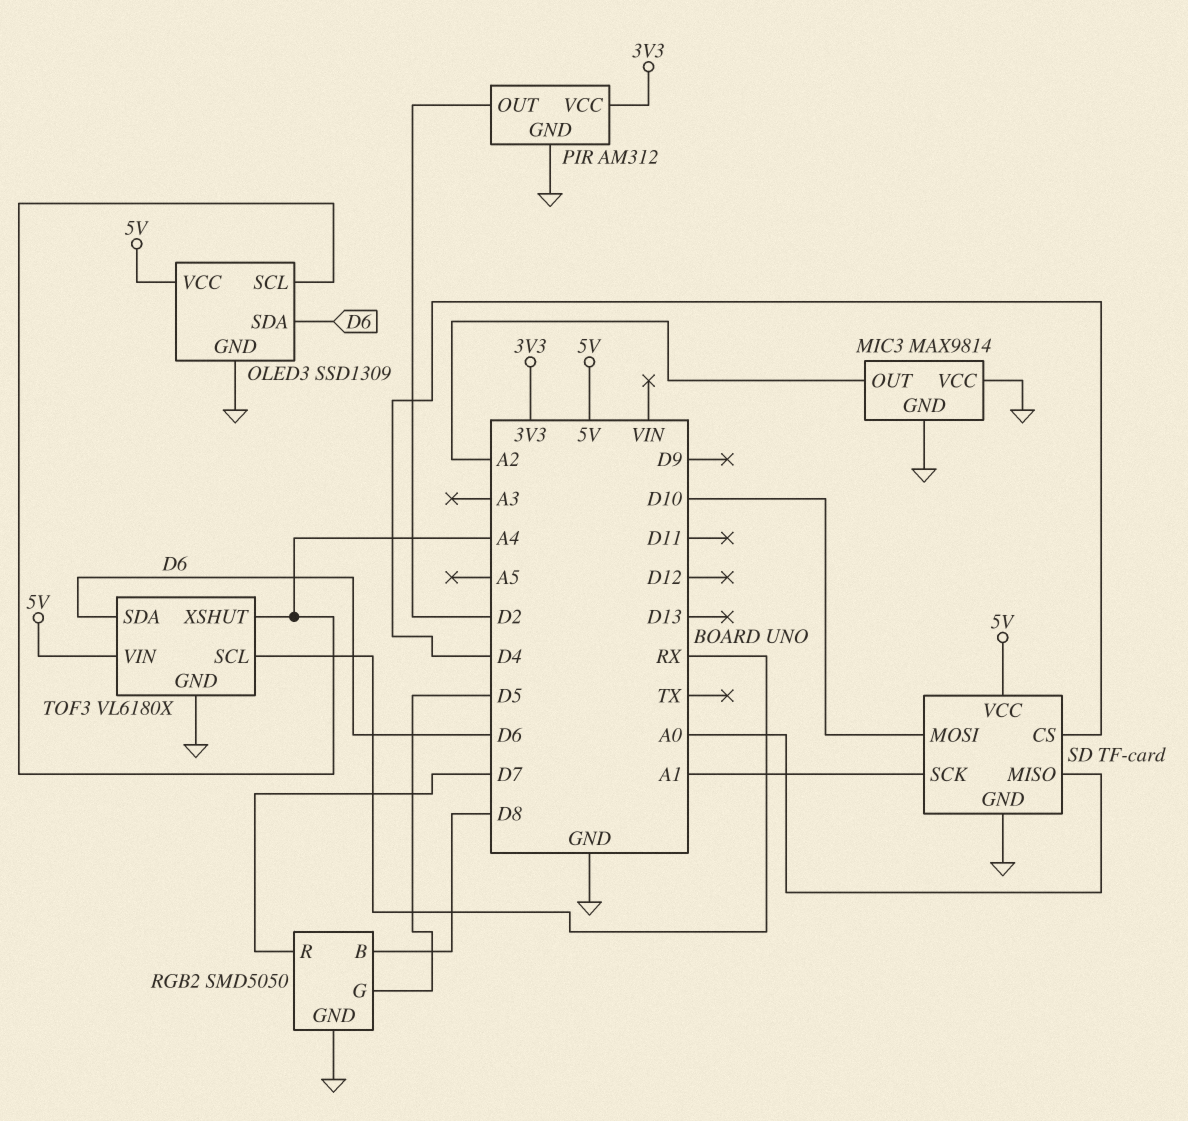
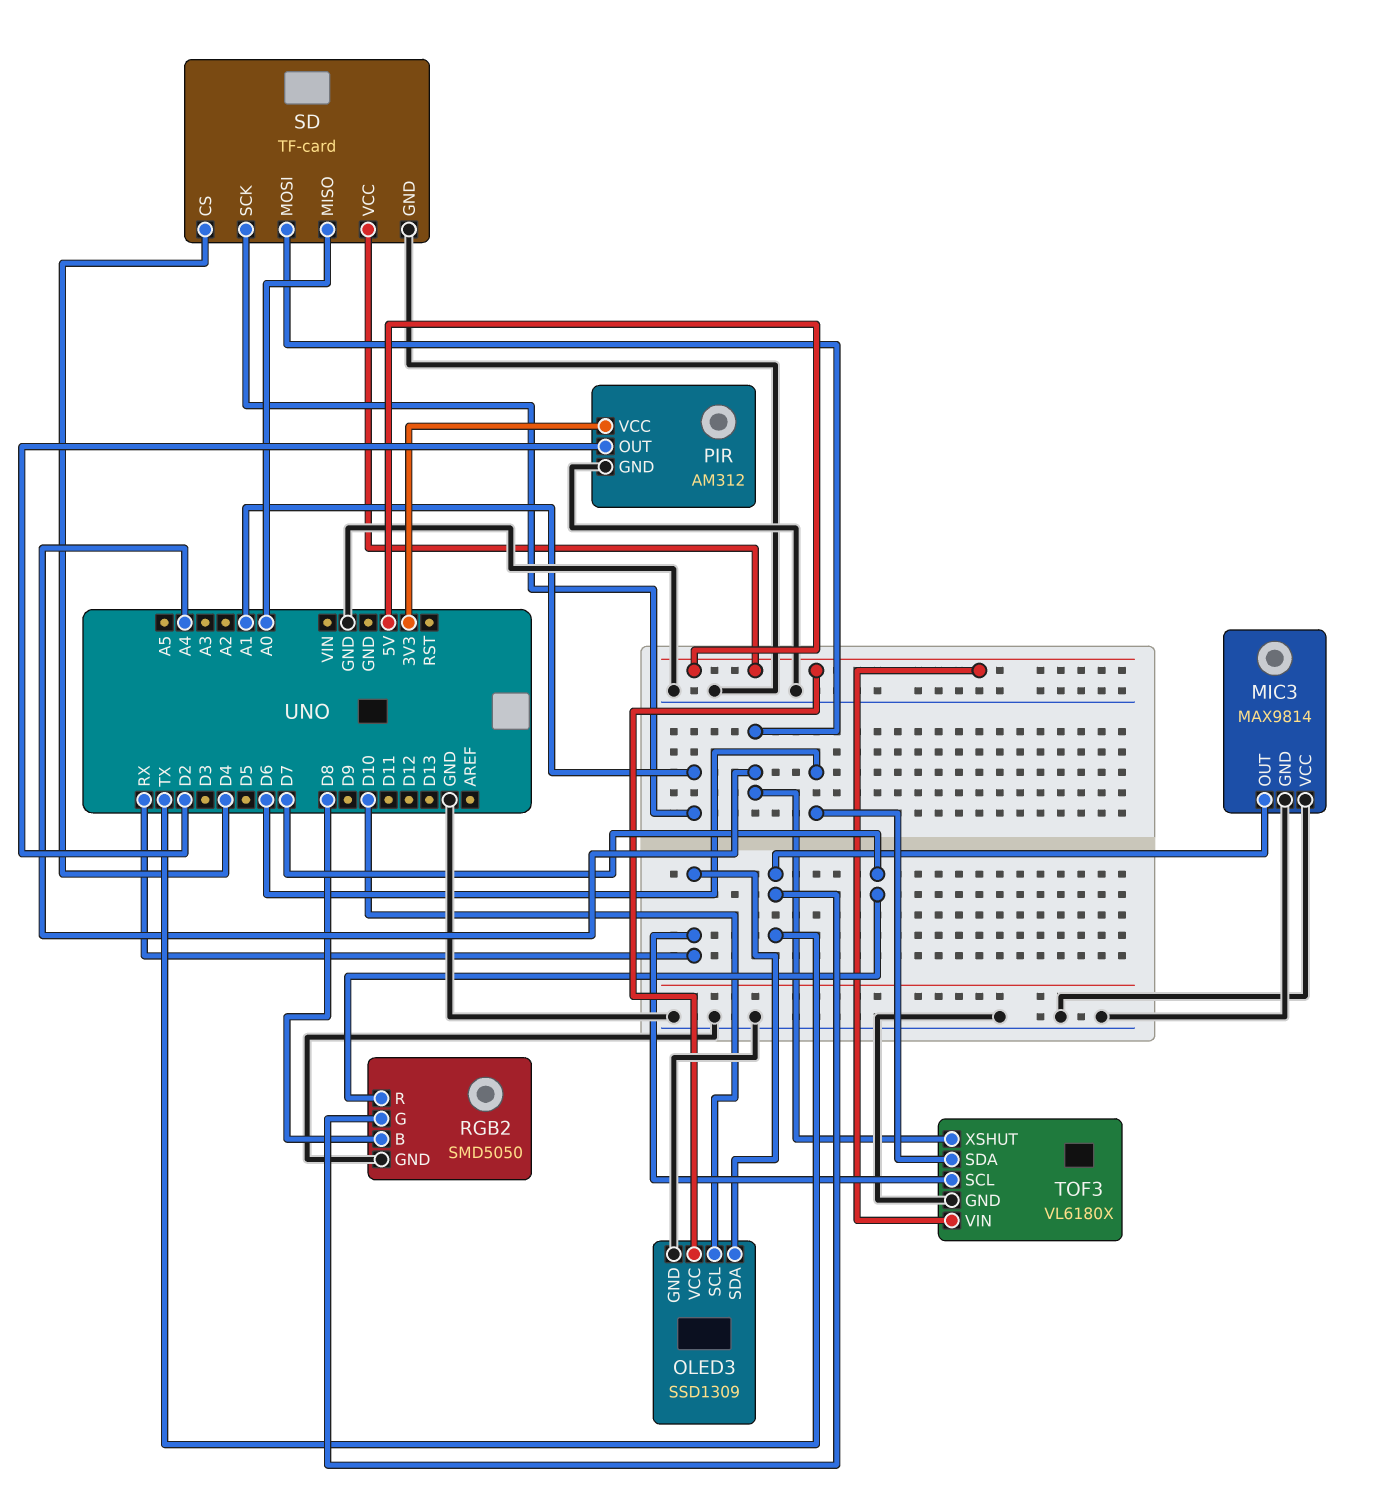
MIC3 pin OUT: A2 -> TX
OLED3 pin SCL: A4 -> D10
OLED3 pin SDA: D6 -> RX
RGB2 pin G: D5 -> TX
SD pin MOSI: D10 -> A4

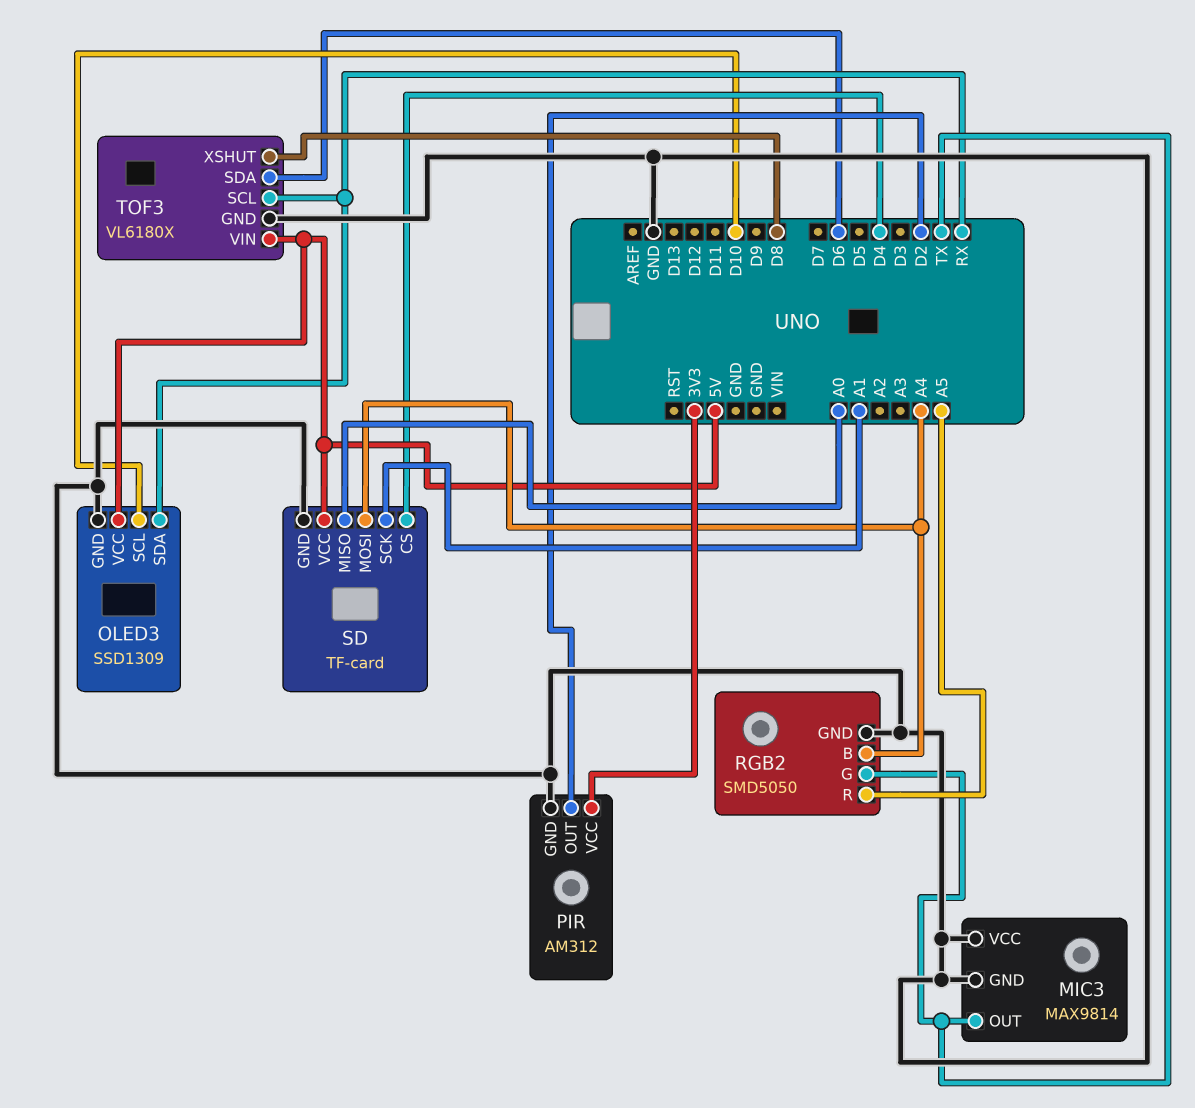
RGB2 pin B: D8 -> A4
RGB2 pin R: D7 -> A5
TOF3 pin XSHUT: A4 -> D8

